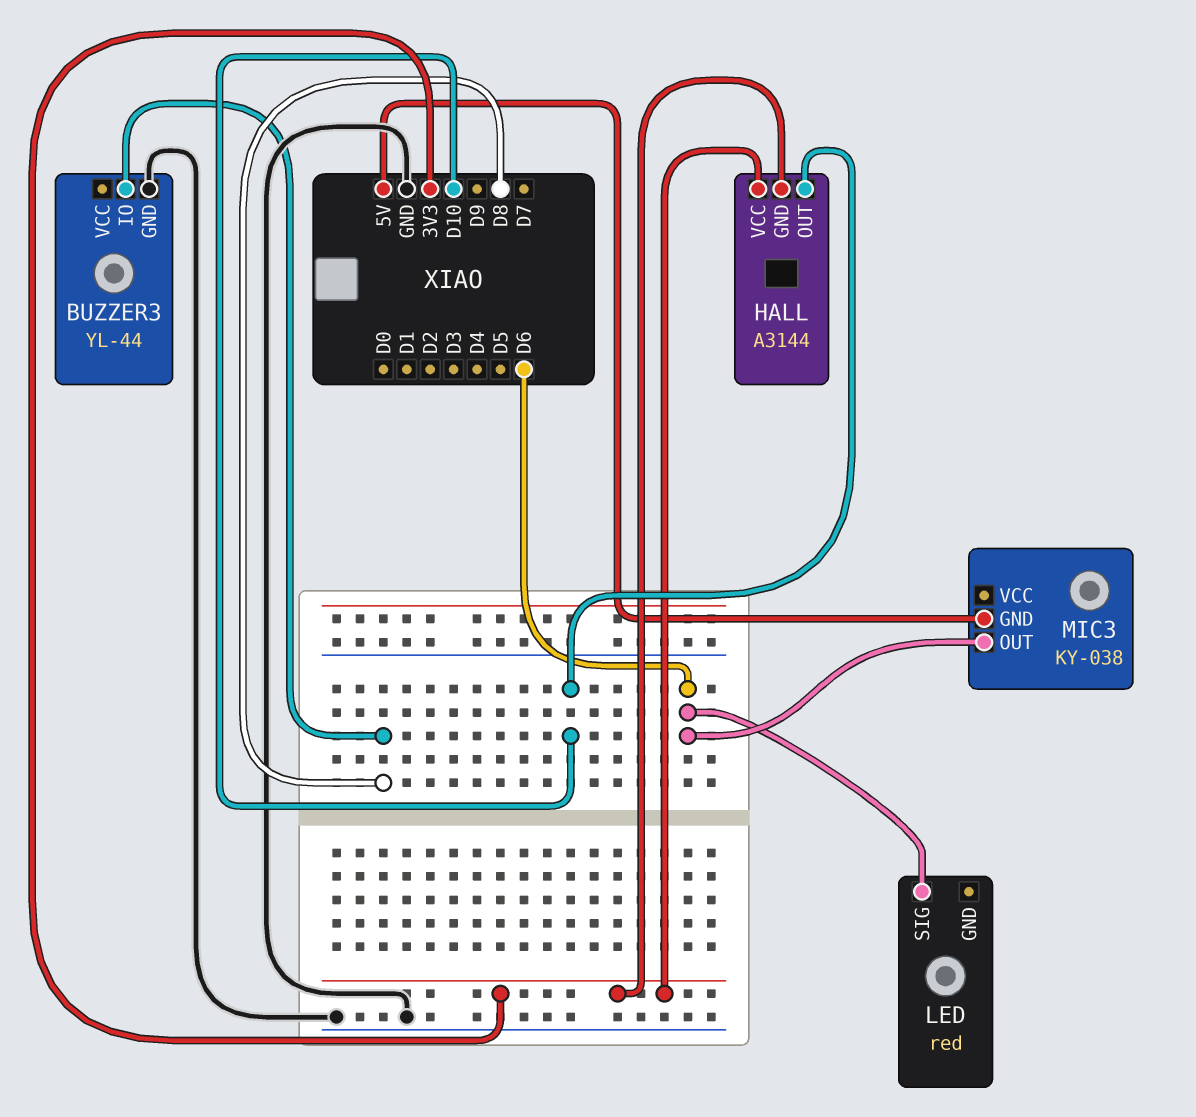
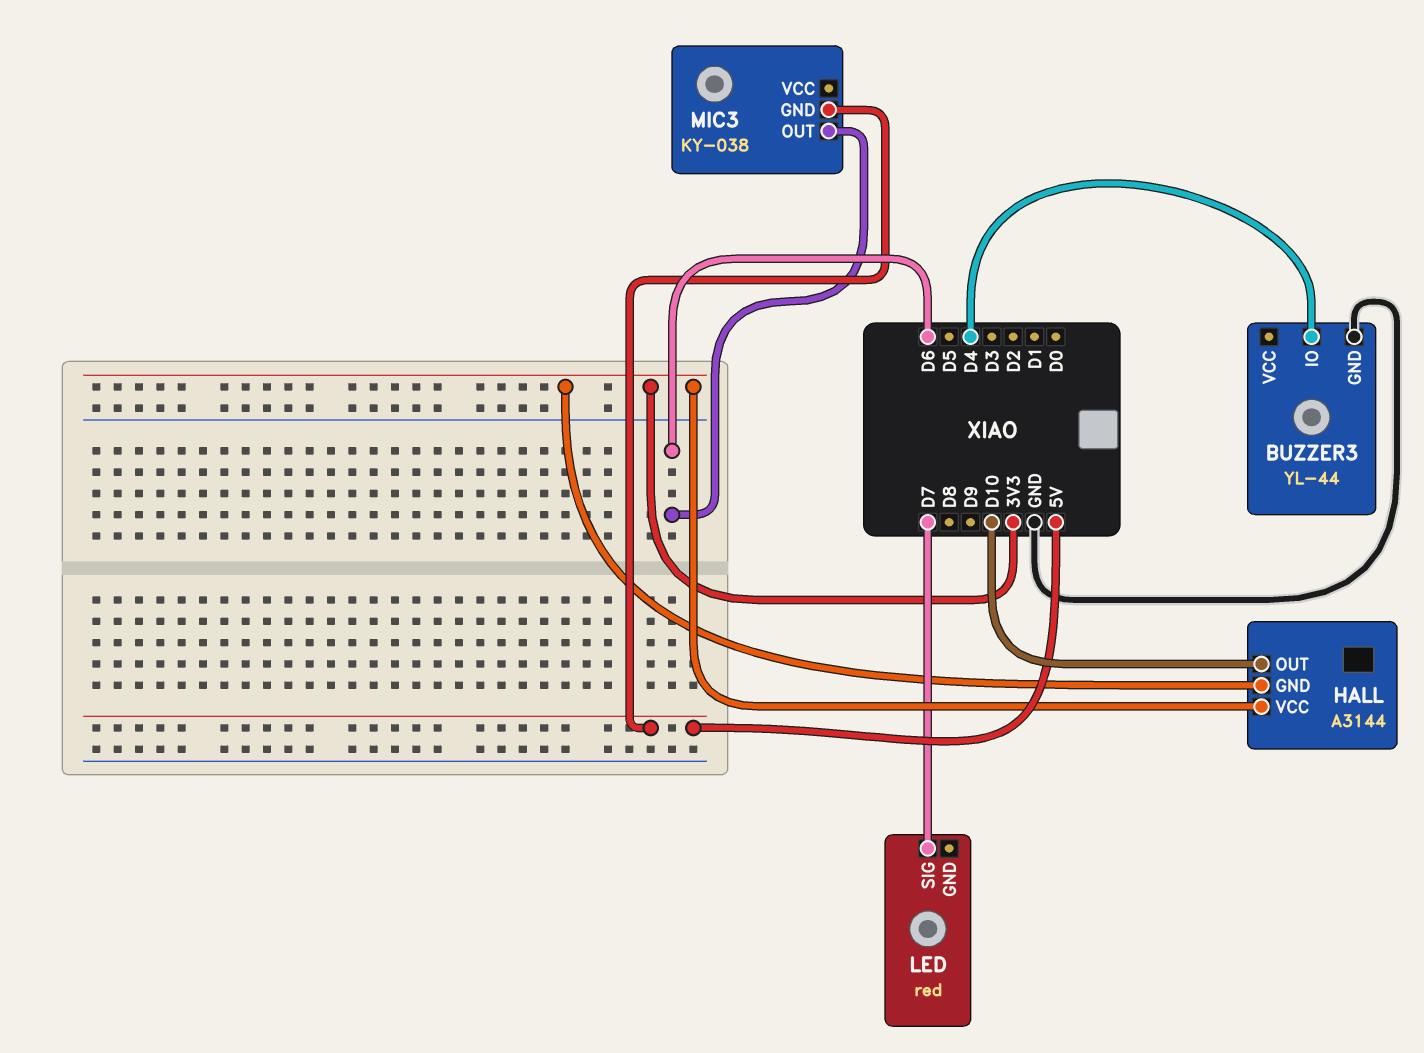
BUZZER3 pin IO: D8 -> D4
LED pin SIG: D6 -> D7

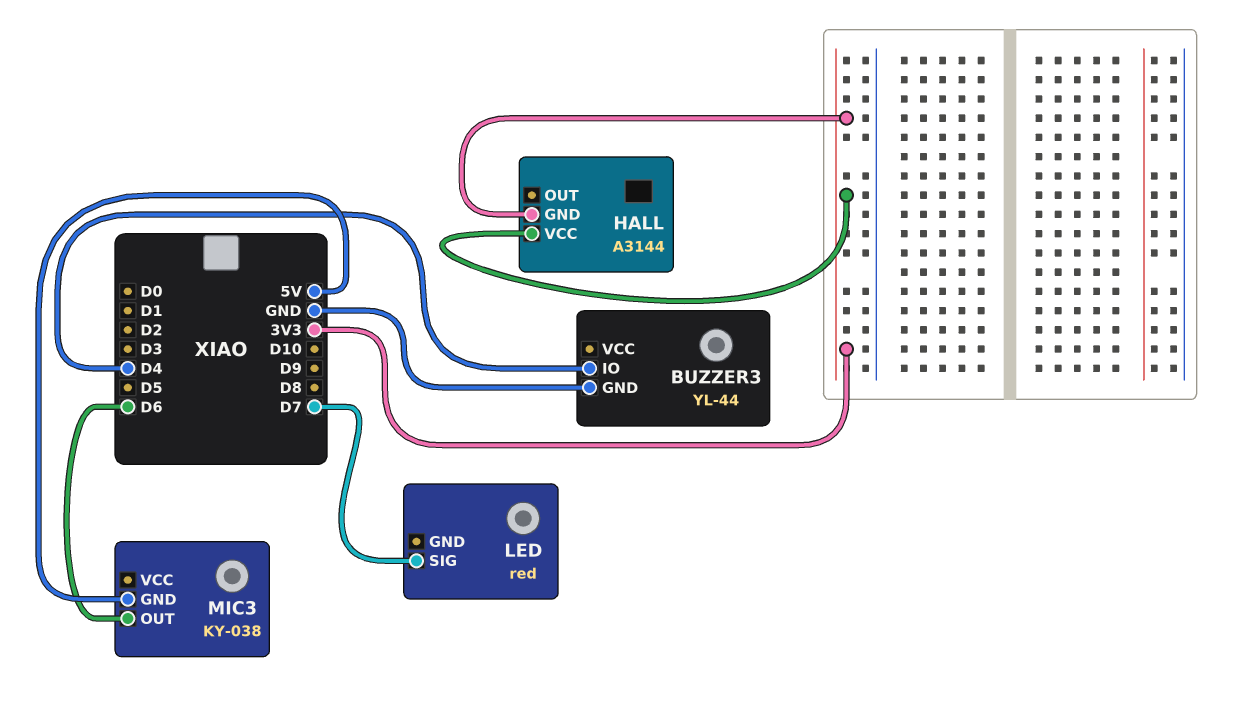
HALL pin OUT: D10 -> none

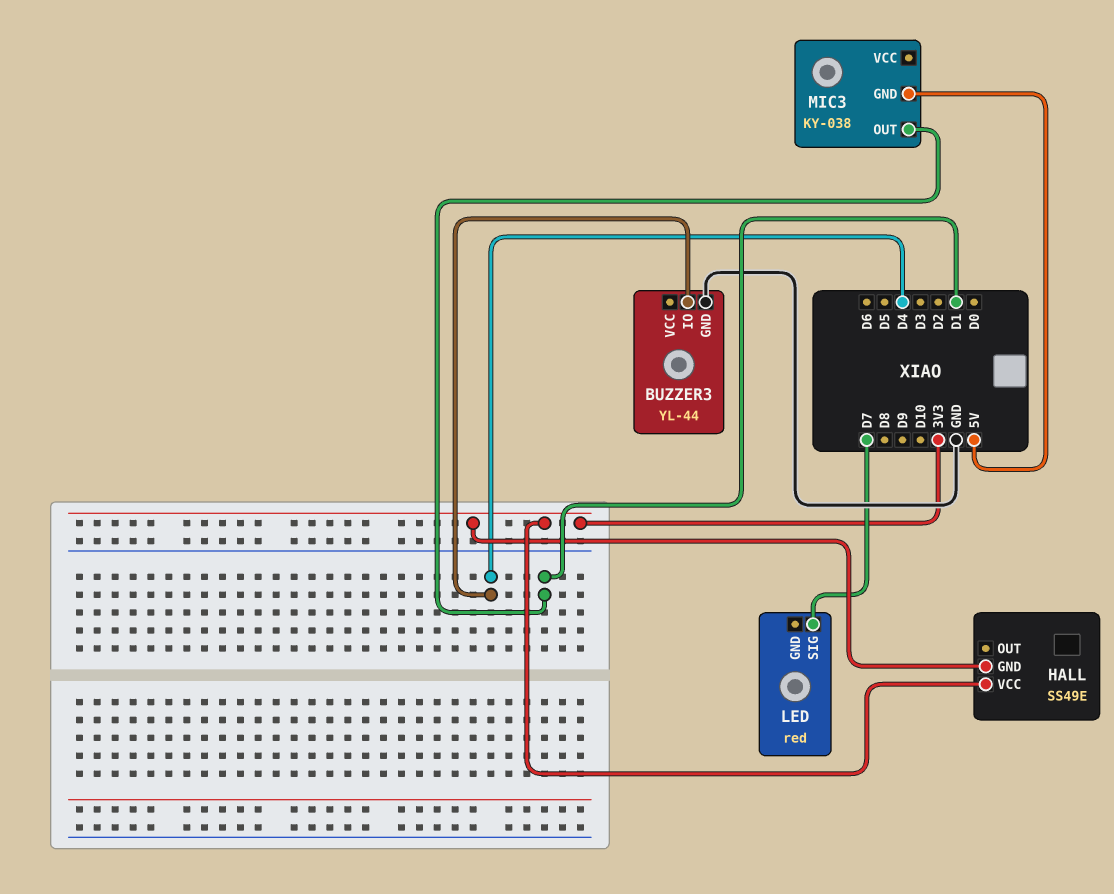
HALL: A3144 -> SS49E
MIC3 pin OUT: D6 -> D1

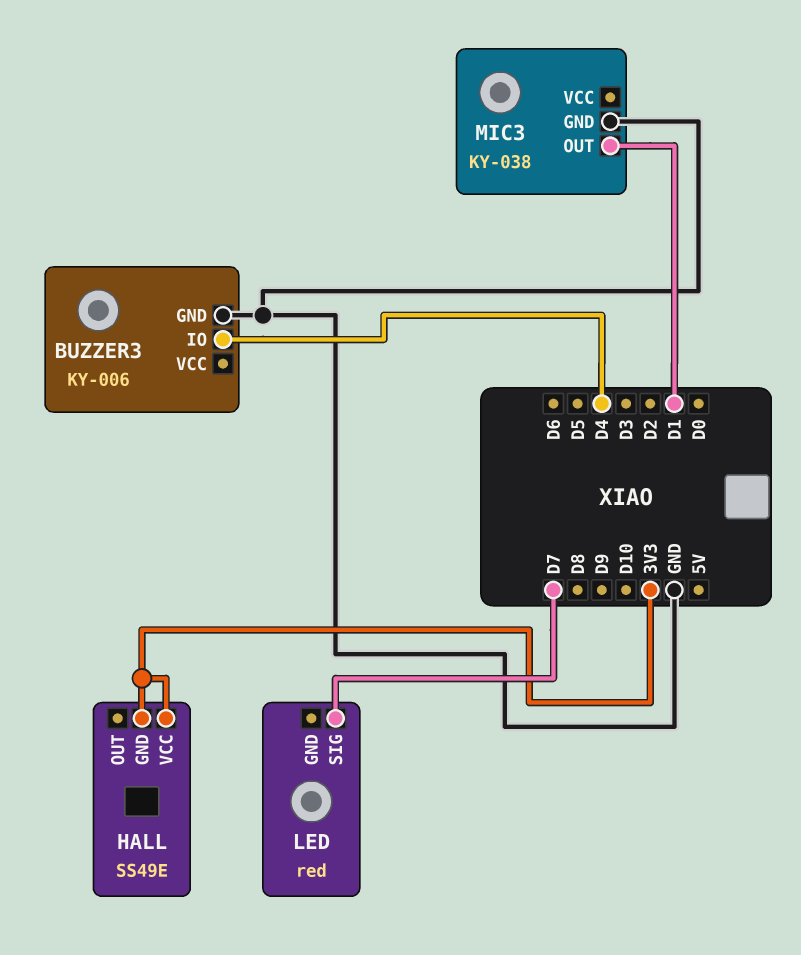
BUZZER3: YL-44 -> KY-006
MIC3 pin GND: 5V -> GND

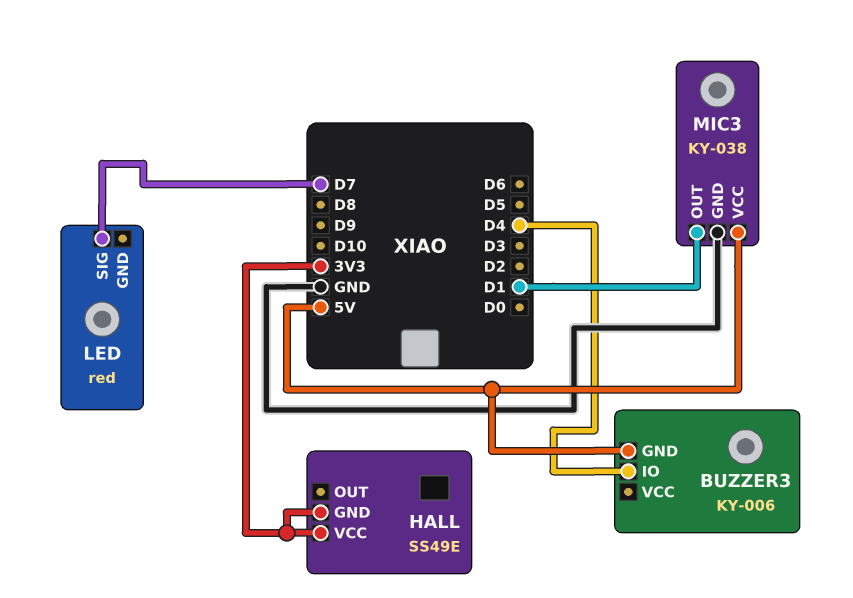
BUZZER3 pin GND: GND -> 5V
MIC3 pin VCC: none -> 5V

